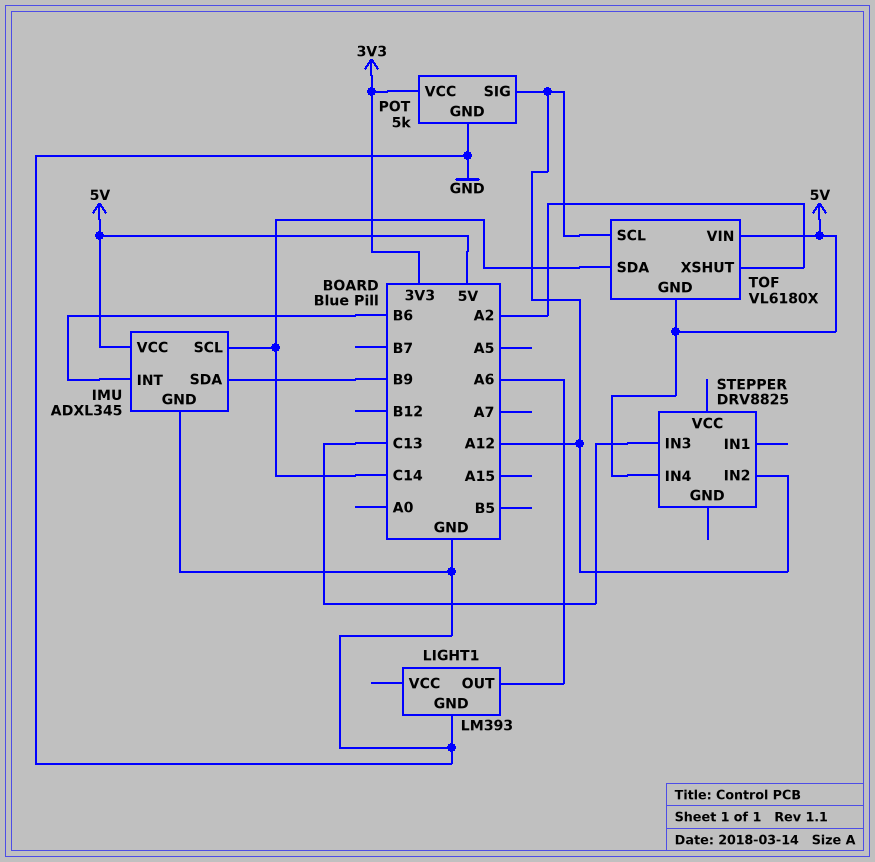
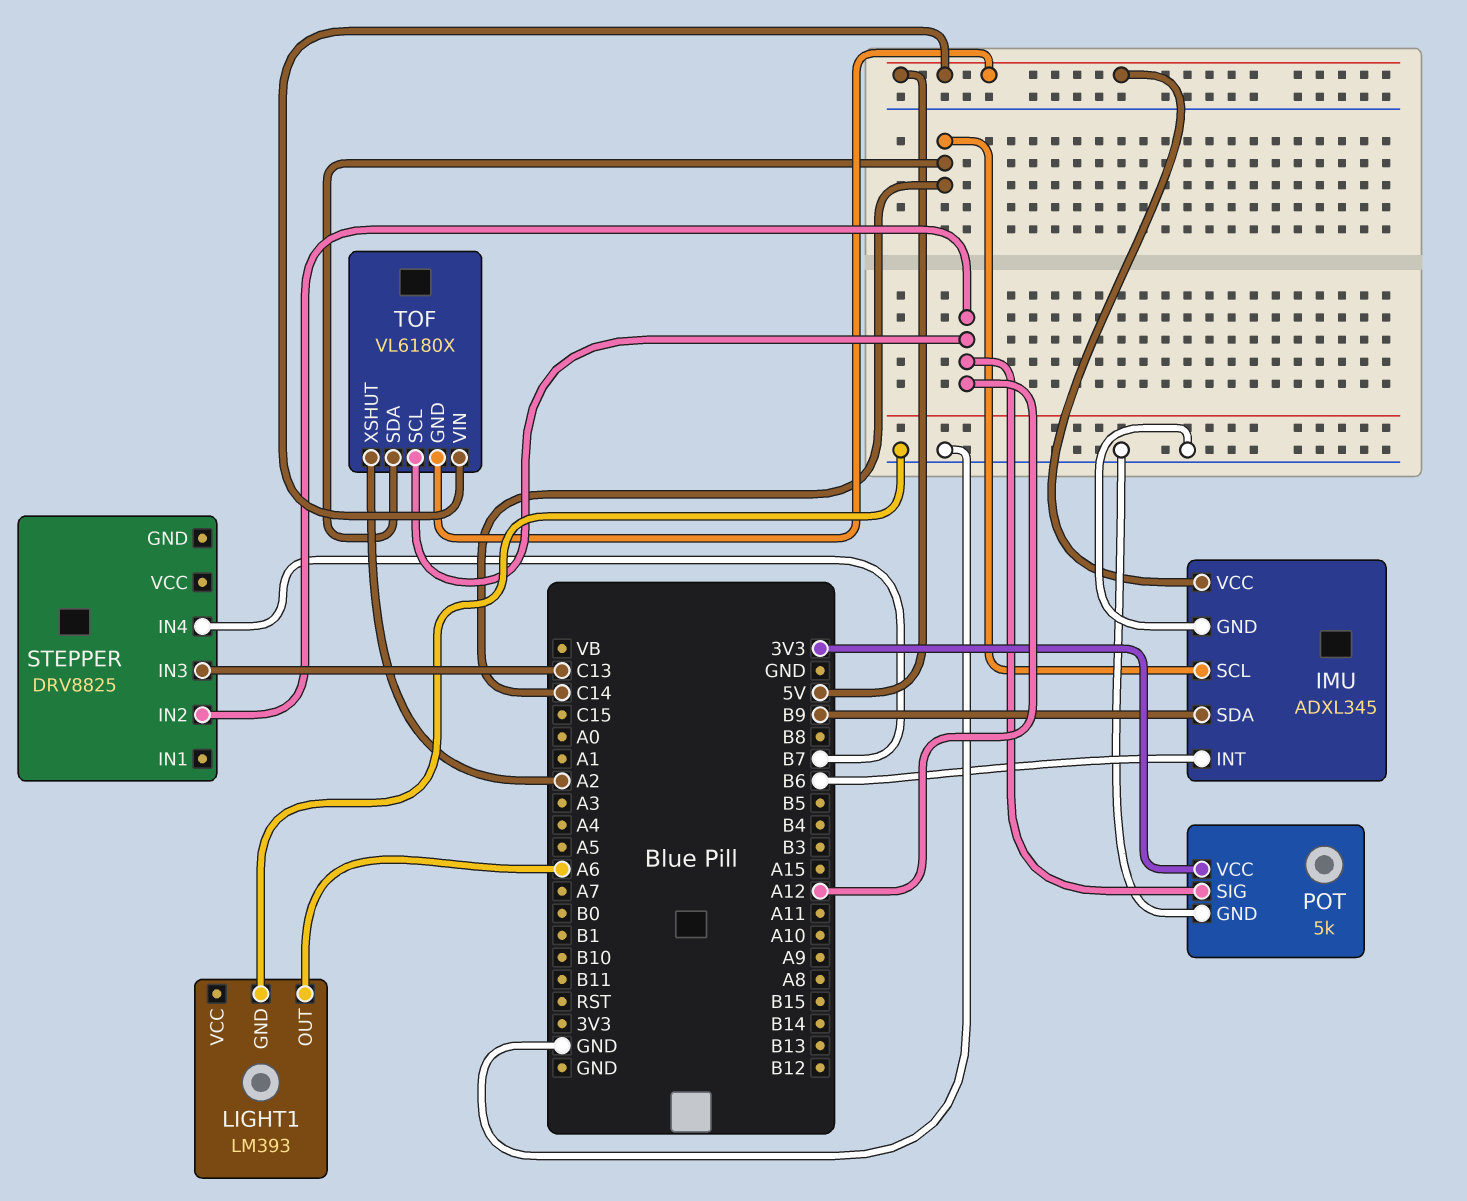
STEPPER pin IN4: 5V -> B7

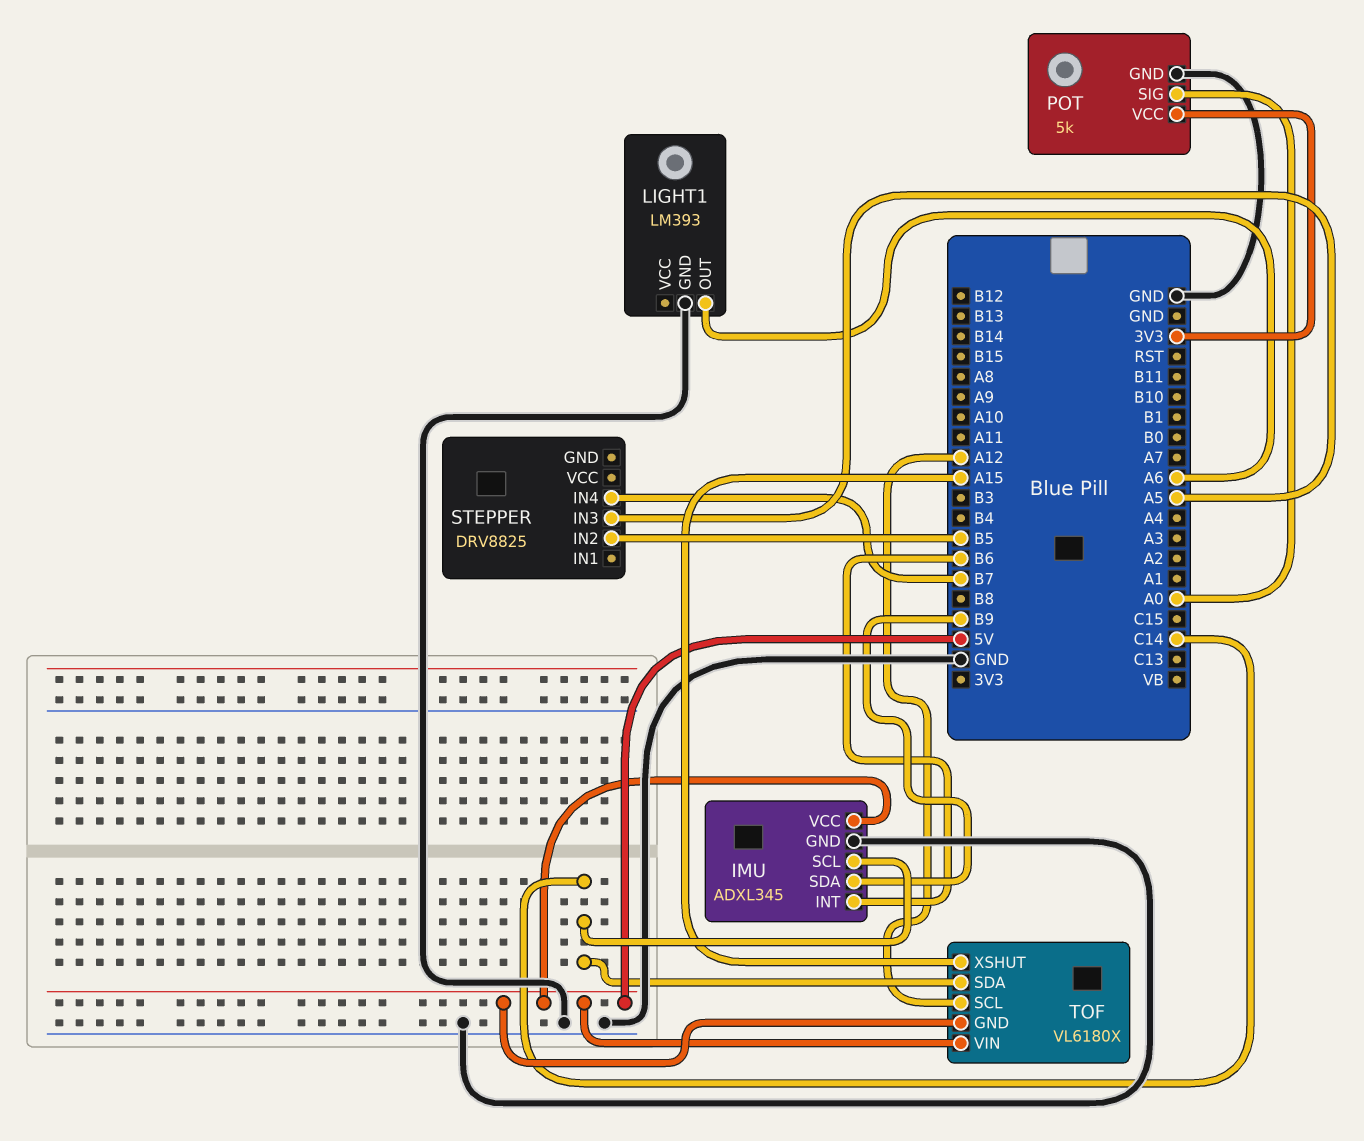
POT pin SIG: A12 -> A0
STEPPER pin IN2: A12 -> B5
STEPPER pin IN3: C13 -> A5
TOF pin XSHUT: A2 -> A15

